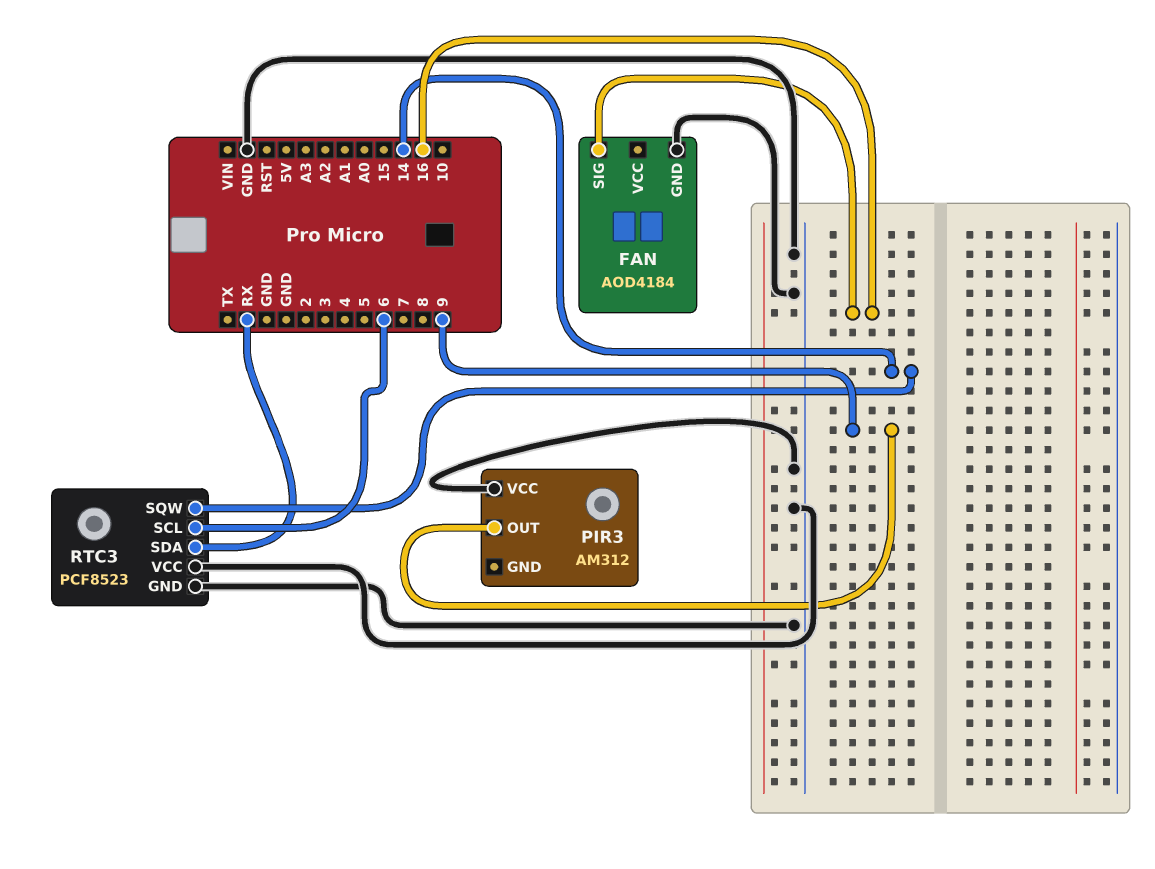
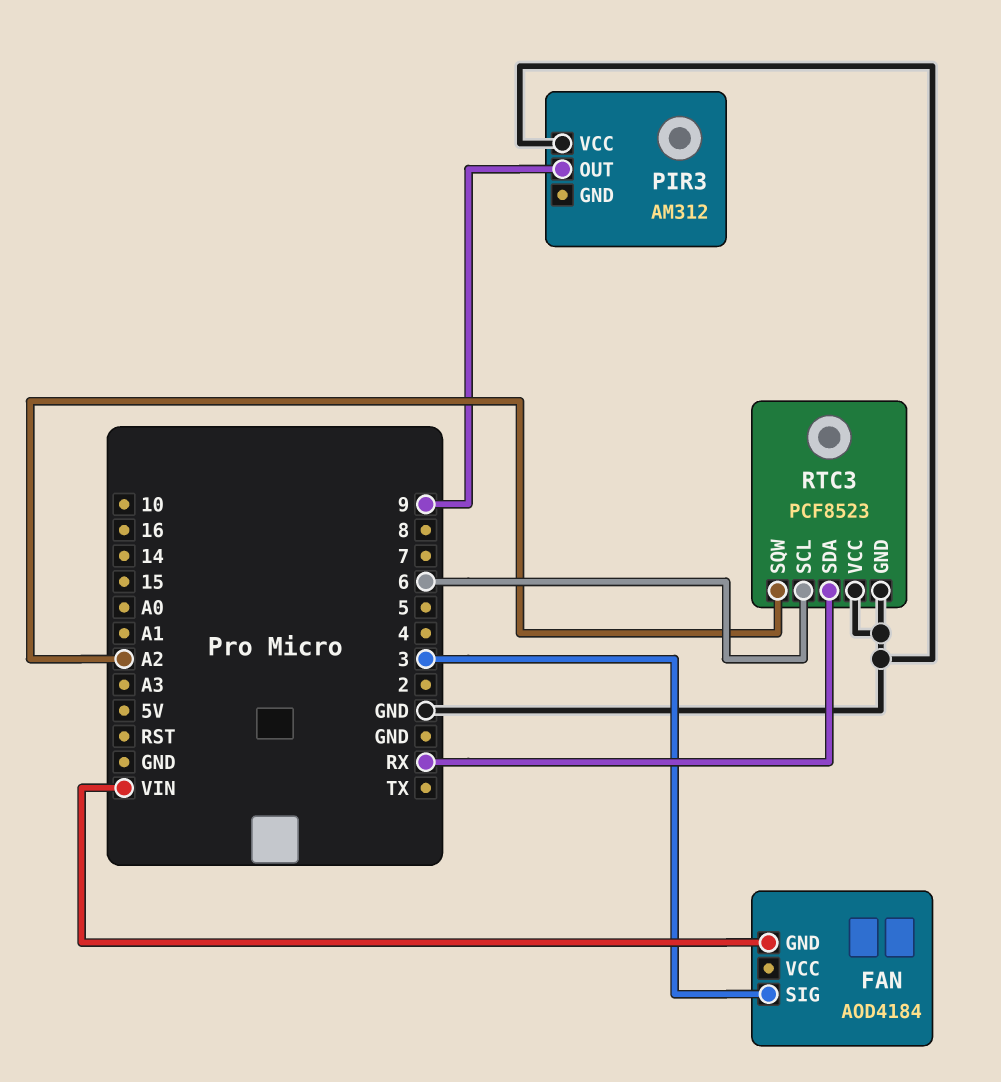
FAN pin GND: GND -> VIN
FAN pin SIG: 16 -> 3
RTC3 pin SQW: 14 -> A2

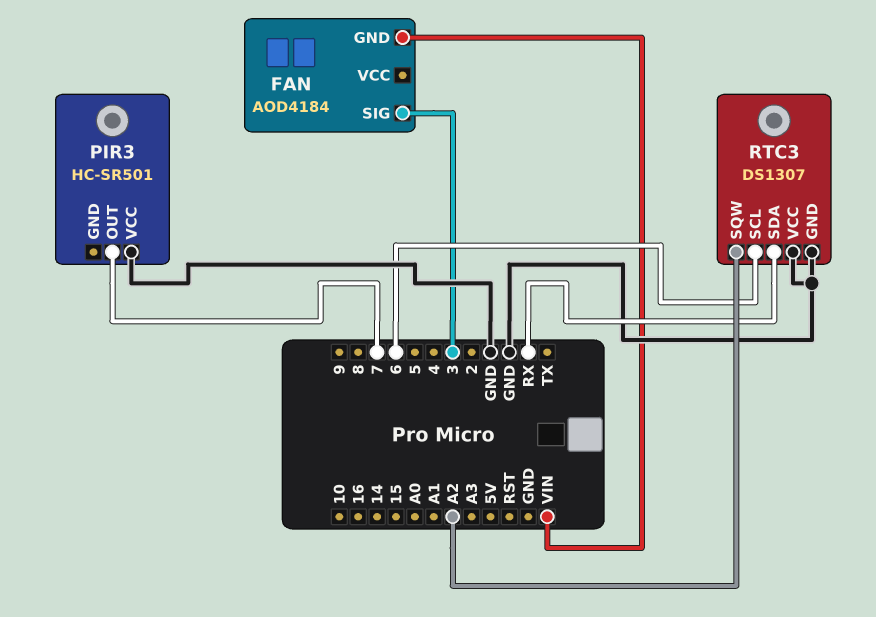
PIR3: AM312 -> HC-SR501
PIR3 pin OUT: 9 -> 7
RTC3: PCF8523 -> DS1307

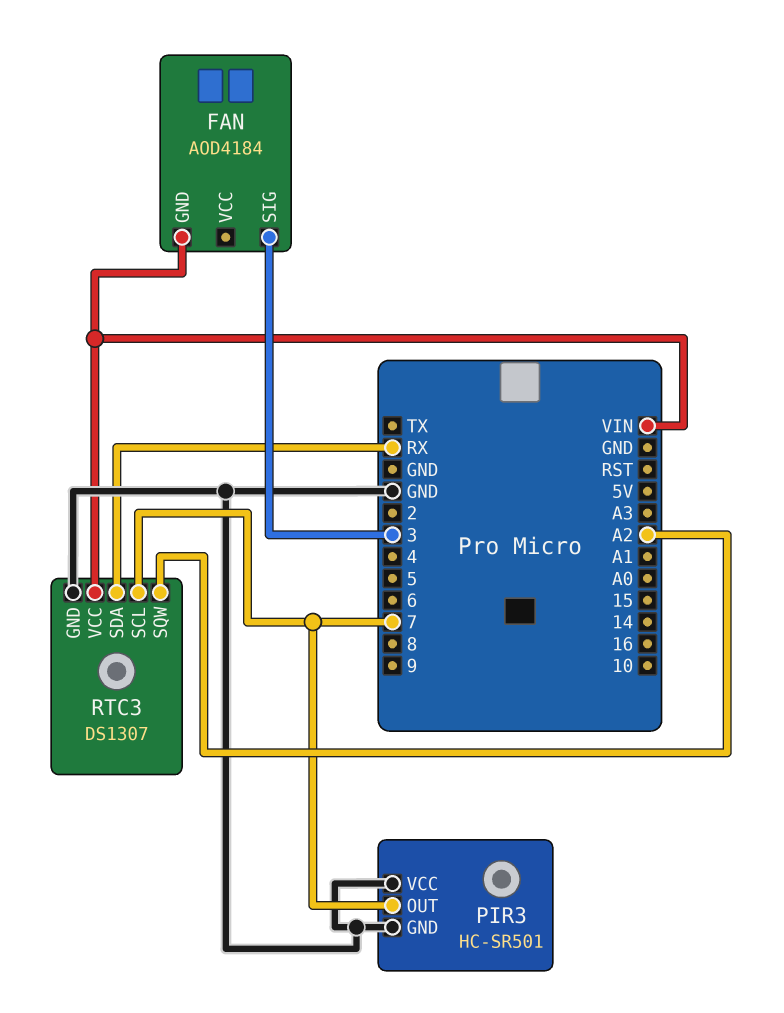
PIR3 pin GND: none -> GND
RTC3 pin SCL: 6 -> 7
RTC3 pin VCC: GND -> VIN

